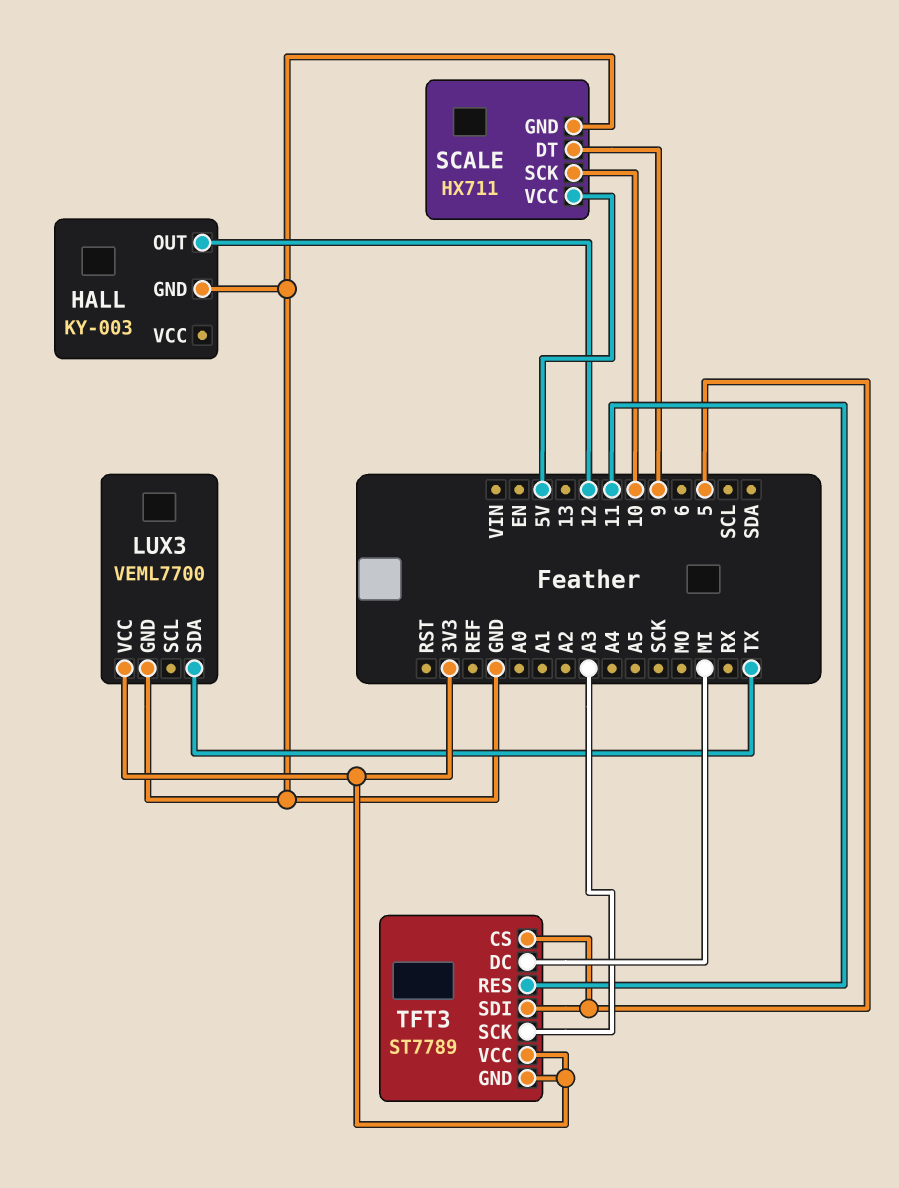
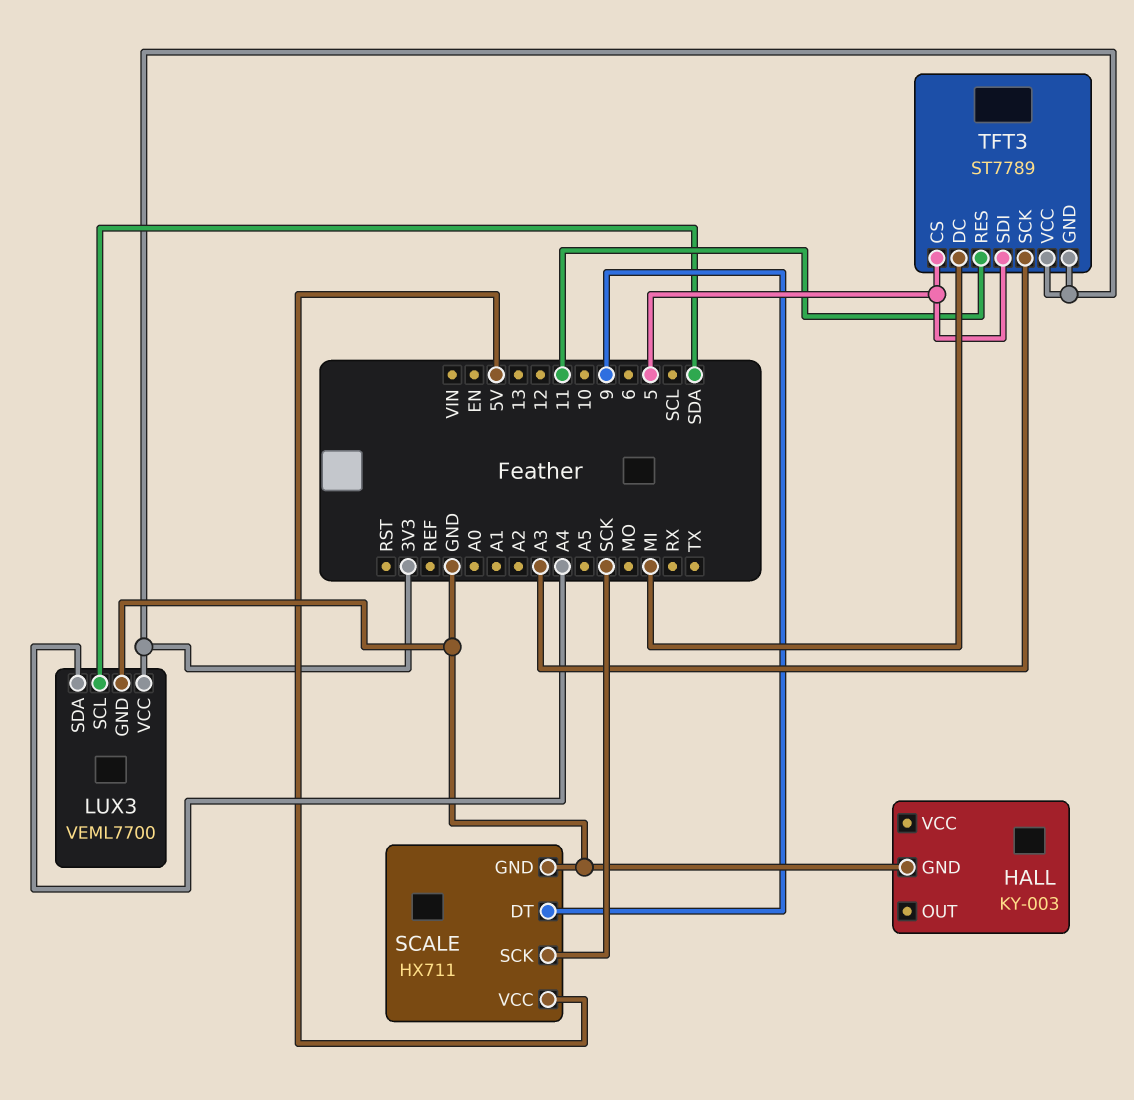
HALL pin OUT: 12 -> none
LUX3 pin SCL: none -> SDA
LUX3 pin SDA: TX -> A4
SCALE pin SCK: 10 -> SCK

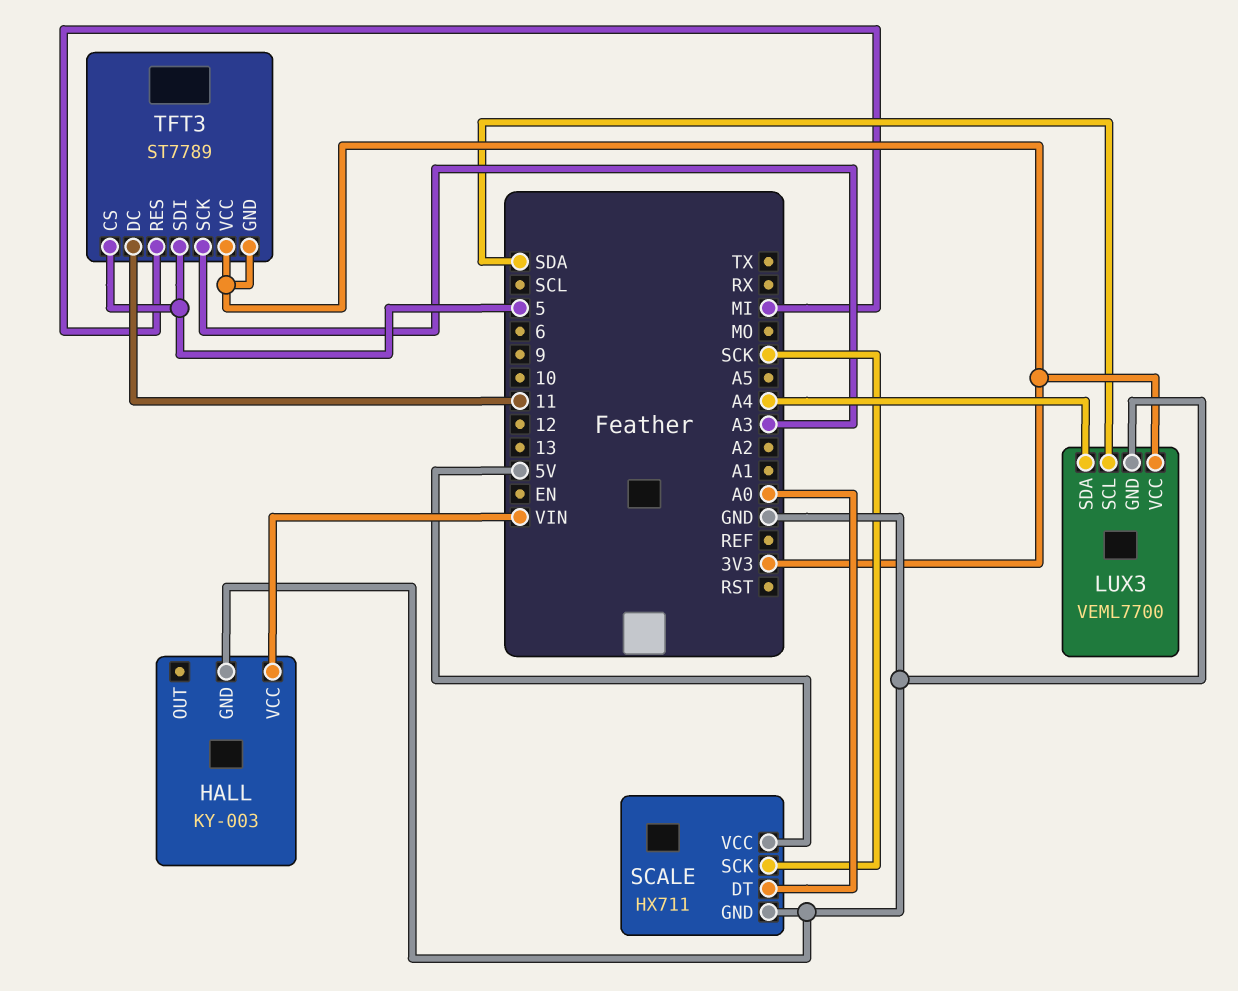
HALL pin VCC: none -> VIN
SCALE pin DT: 9 -> A0
TFT3 pin DC: MI -> 11
TFT3 pin RES: 11 -> MI

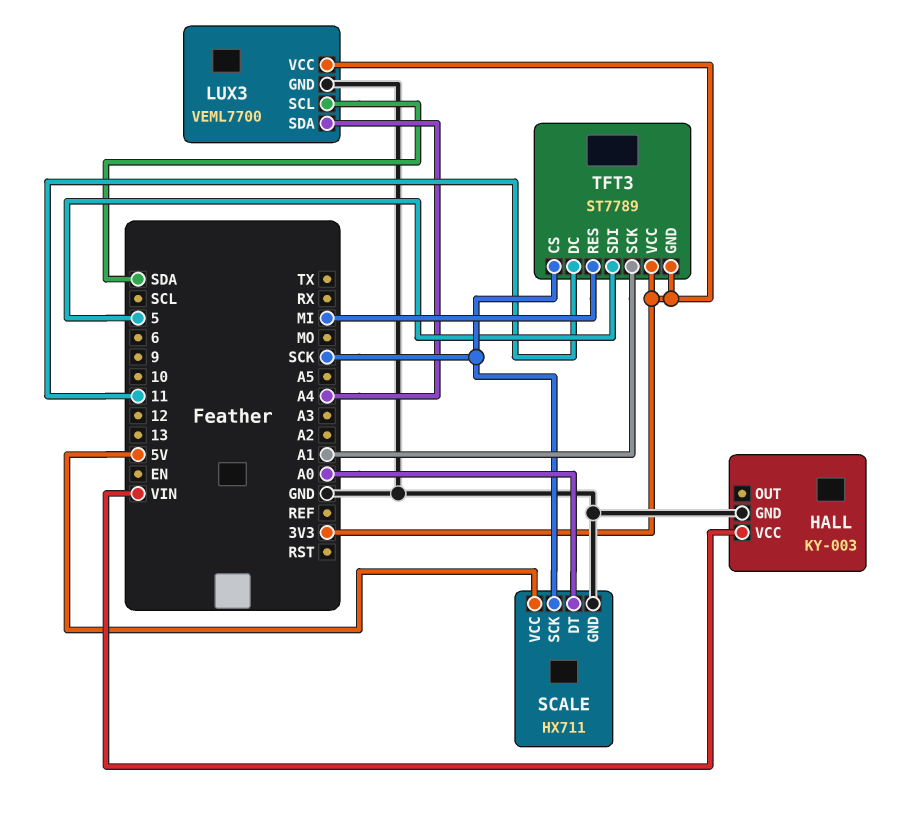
TFT3 pin CS: 5 -> SCK
TFT3 pin SCK: A3 -> A1

